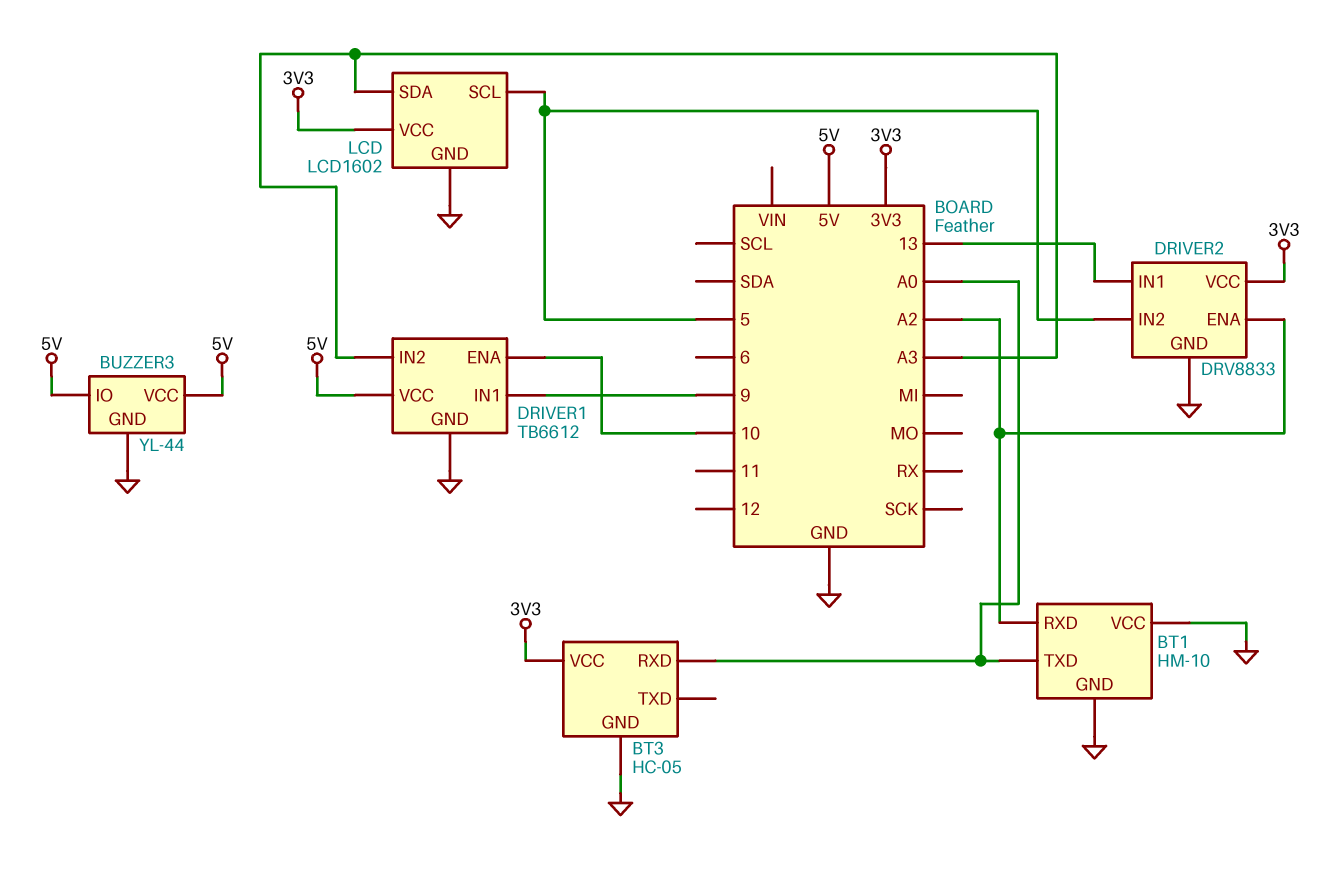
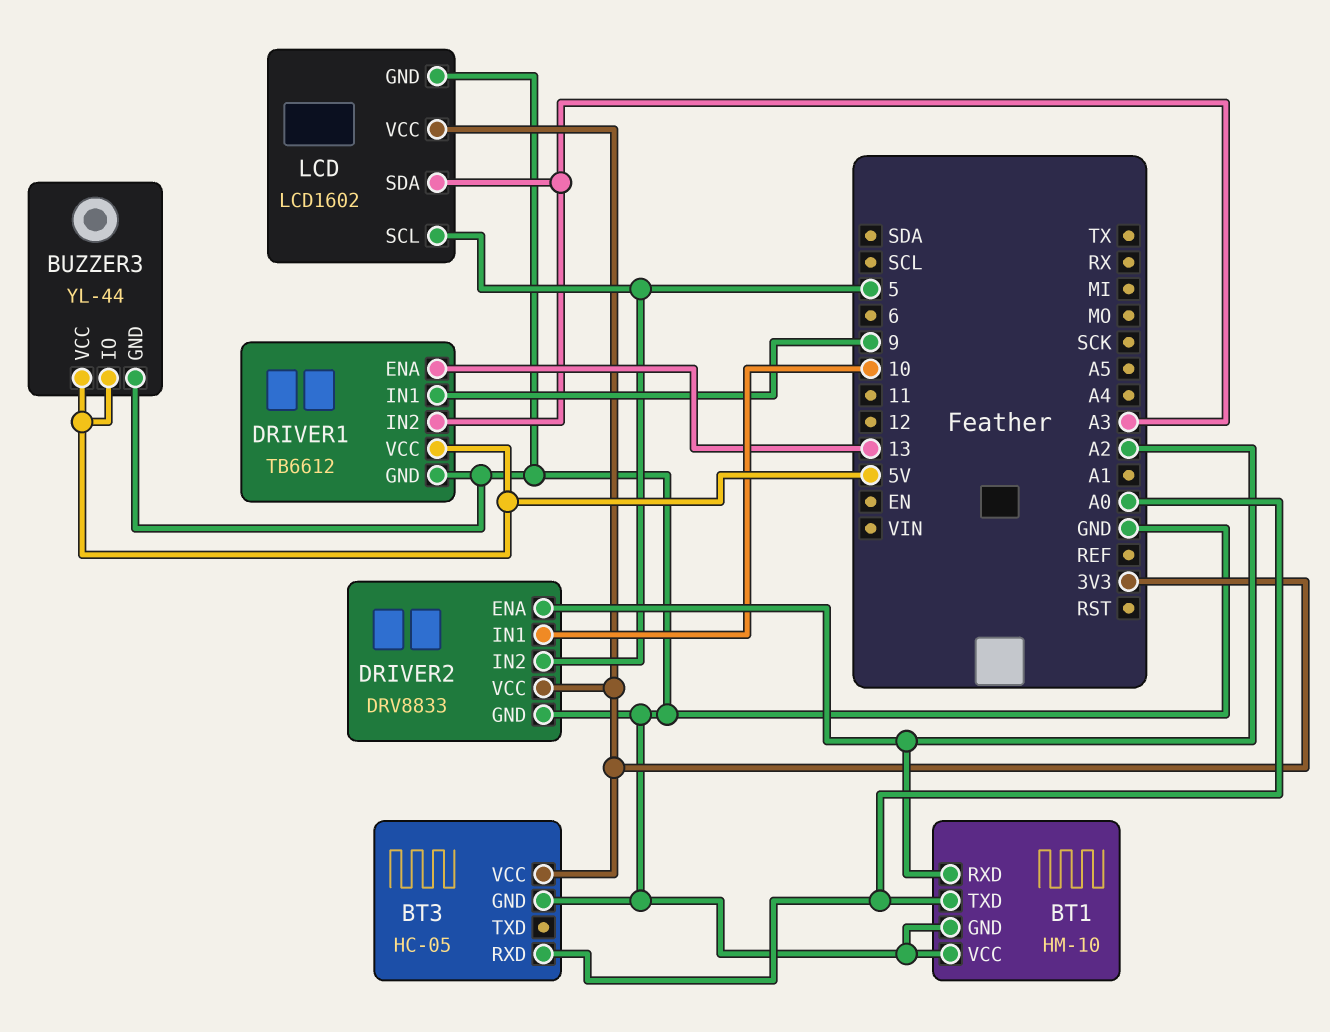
DRIVER1 pin ENA: 10 -> 13
DRIVER2 pin IN1: 13 -> 10

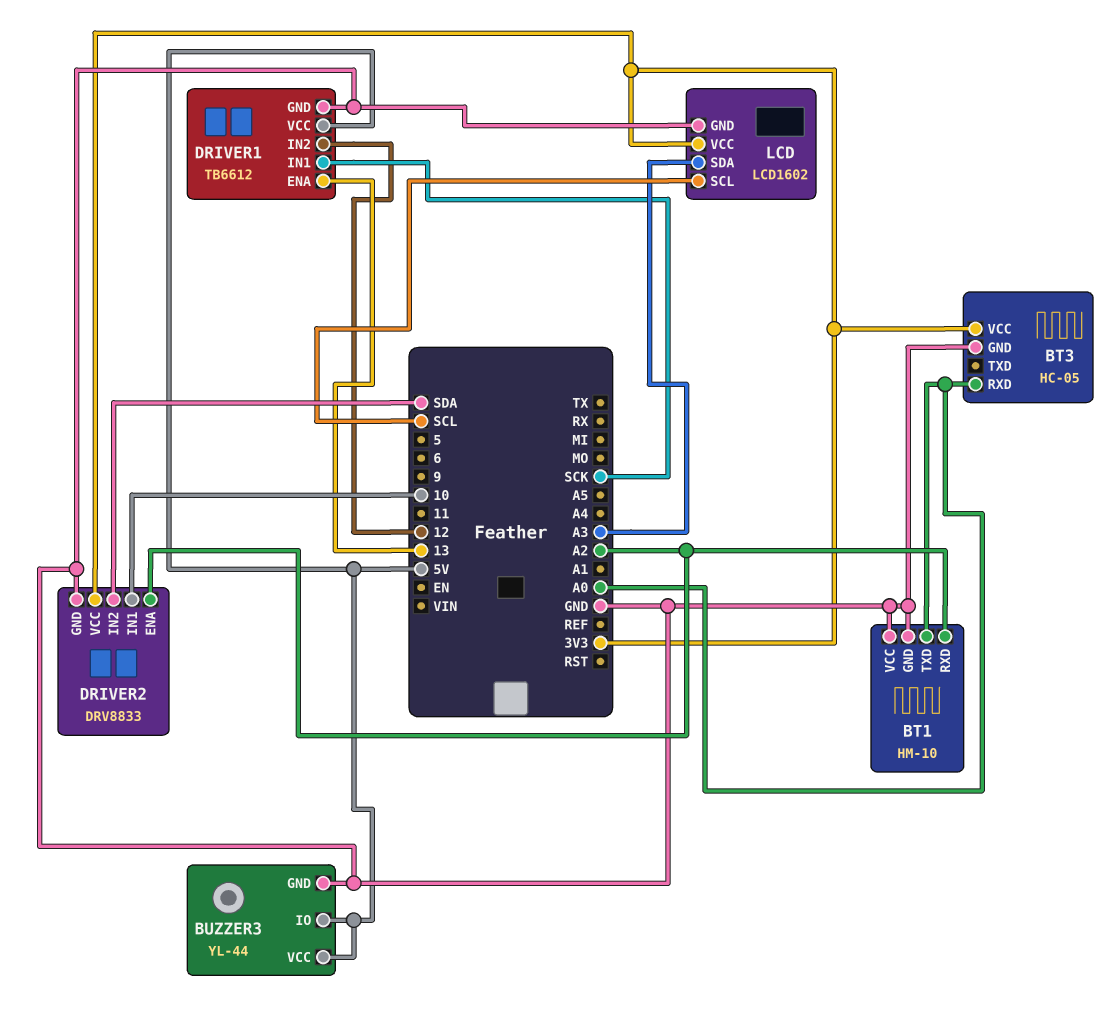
DRIVER1 pin IN1: 9 -> SCK
DRIVER1 pin IN2: A3 -> 12
DRIVER2 pin IN2: 5 -> SDA
LCD pin SCL: 5 -> SCL

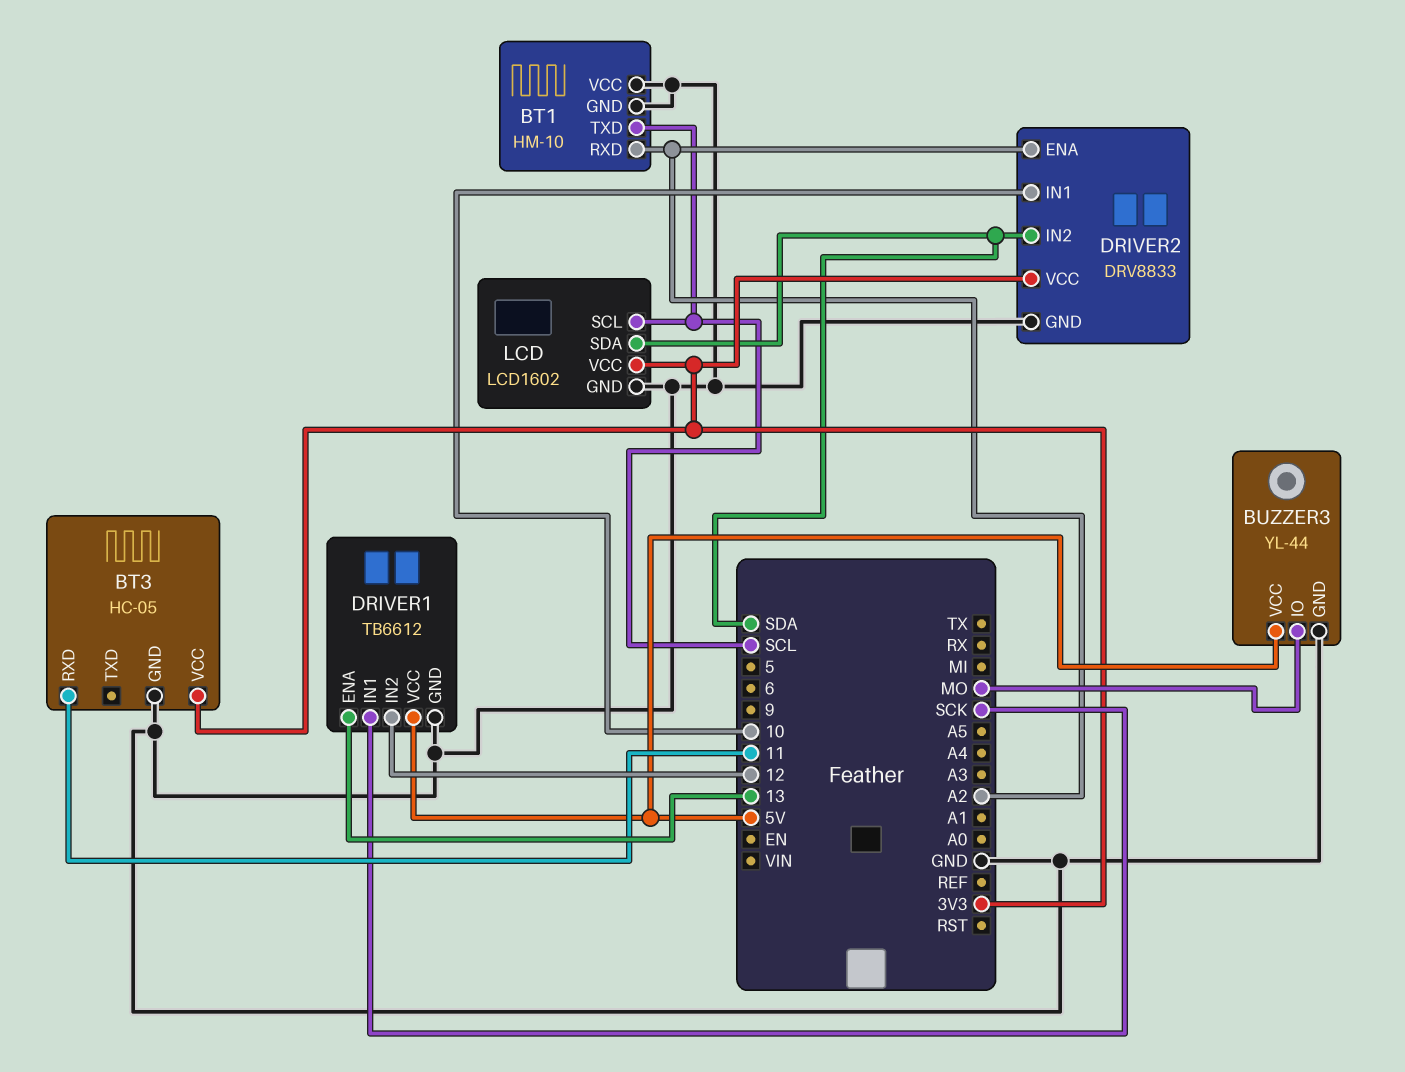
BT1 pin TXD: A0 -> SCL
BT3 pin RXD: A0 -> 11
BUZZER3 pin IO: 5V -> MO
LCD pin SDA: A3 -> SDA

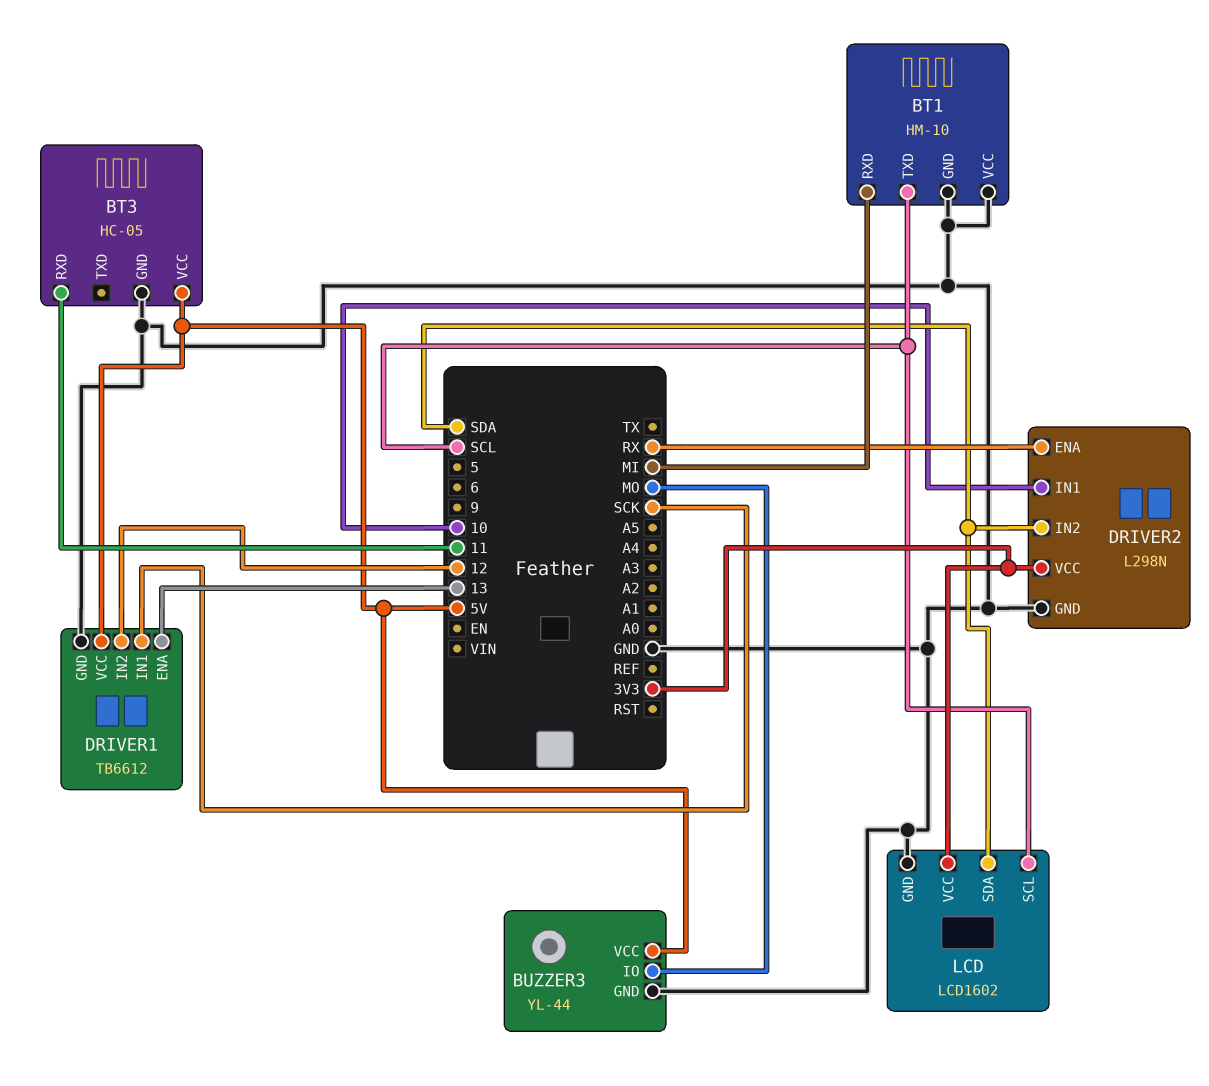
BT1 pin RXD: A2 -> MI
BT3 pin VCC: 3V3 -> 5V
DRIVER2: DRV8833 -> L298N
DRIVER2 pin ENA: A2 -> RX

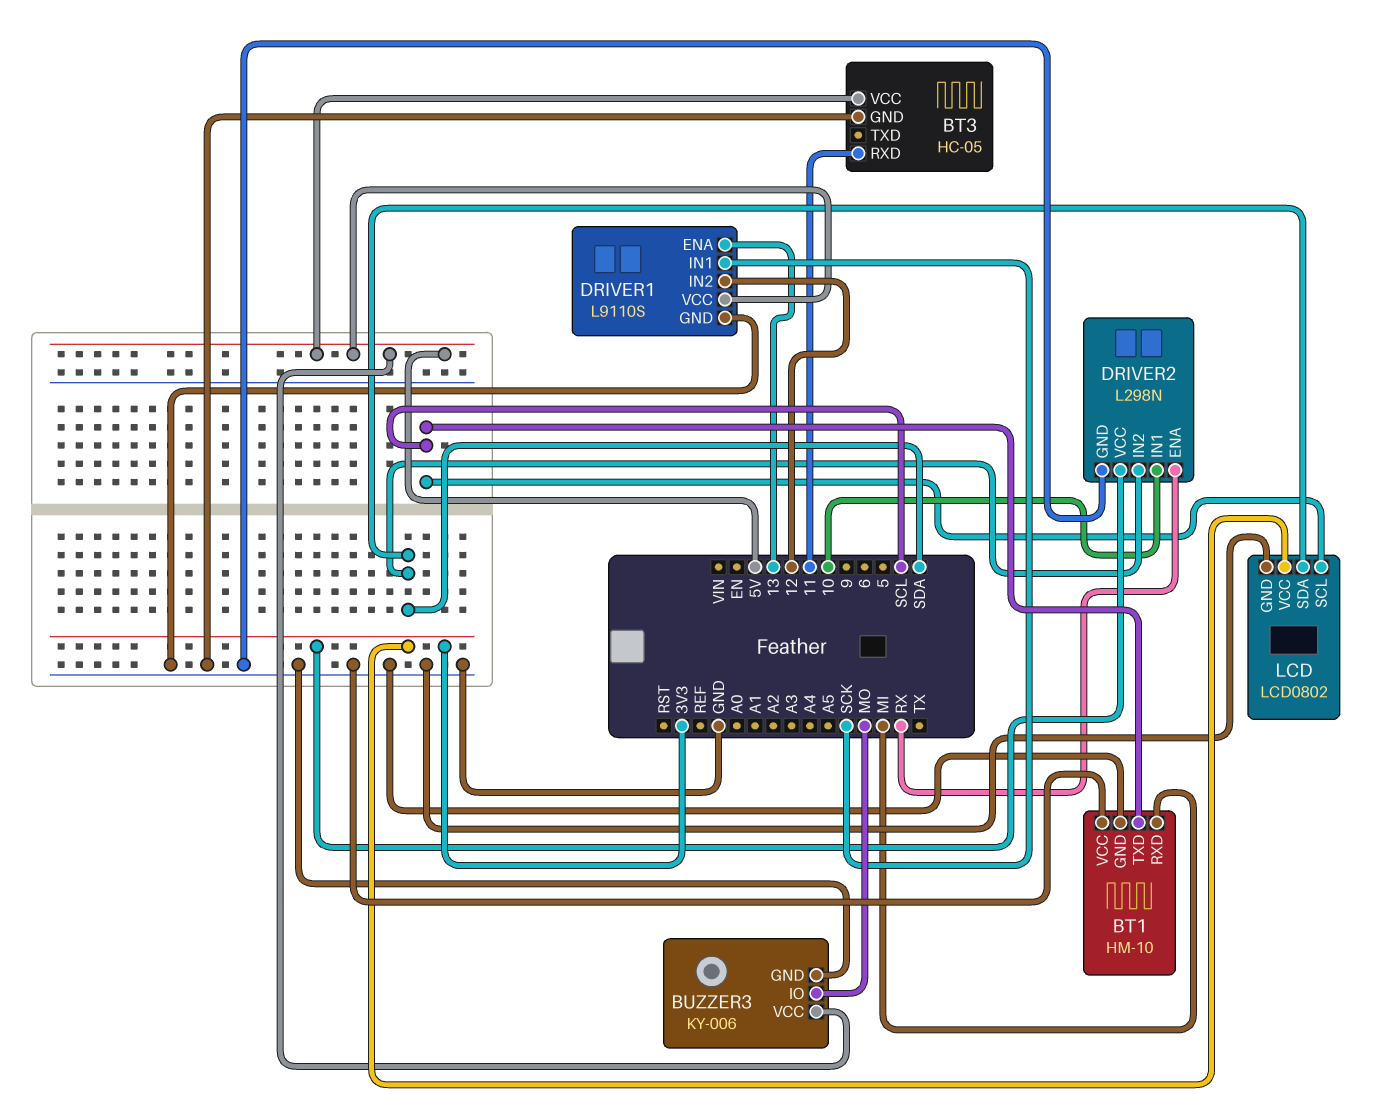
BUZZER3: YL-44 -> KY-006
DRIVER1: TB6612 -> L9110S
LCD: LCD1602 -> LCD0802

